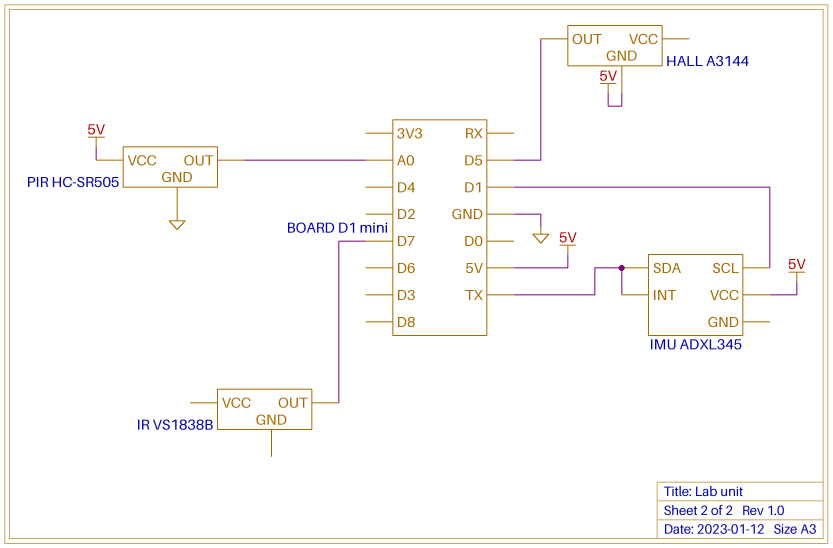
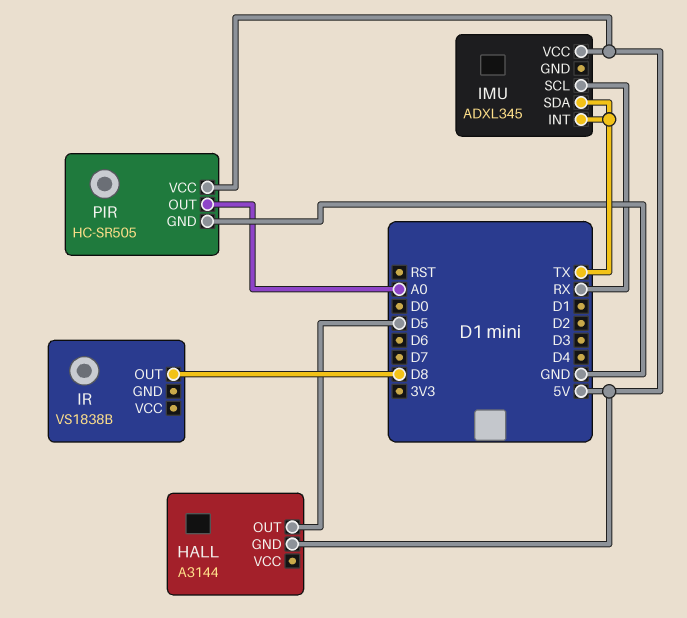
IMU pin SCL: D1 -> RX
IR pin OUT: D7 -> D8

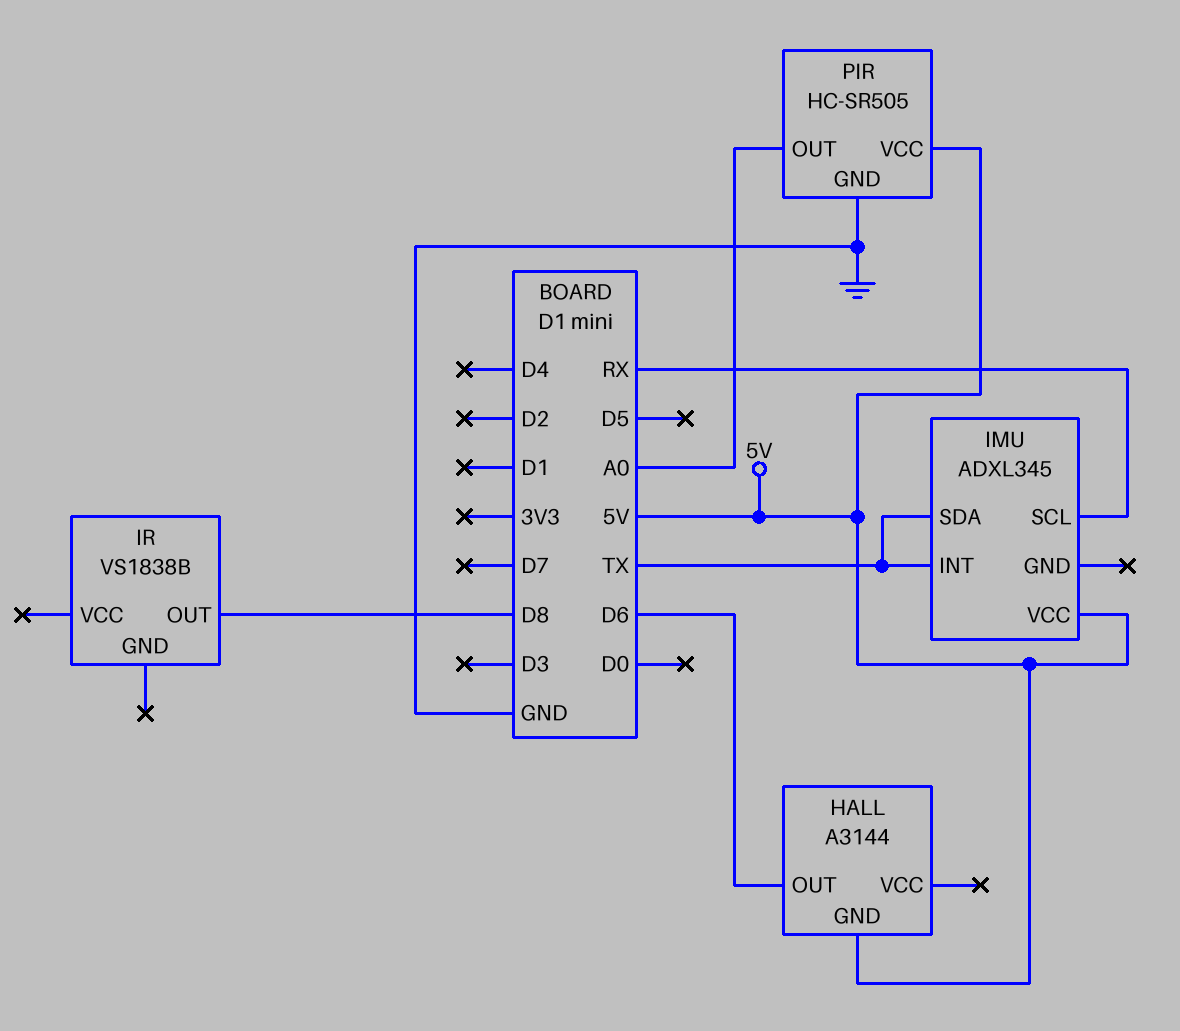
HALL pin OUT: D5 -> D6

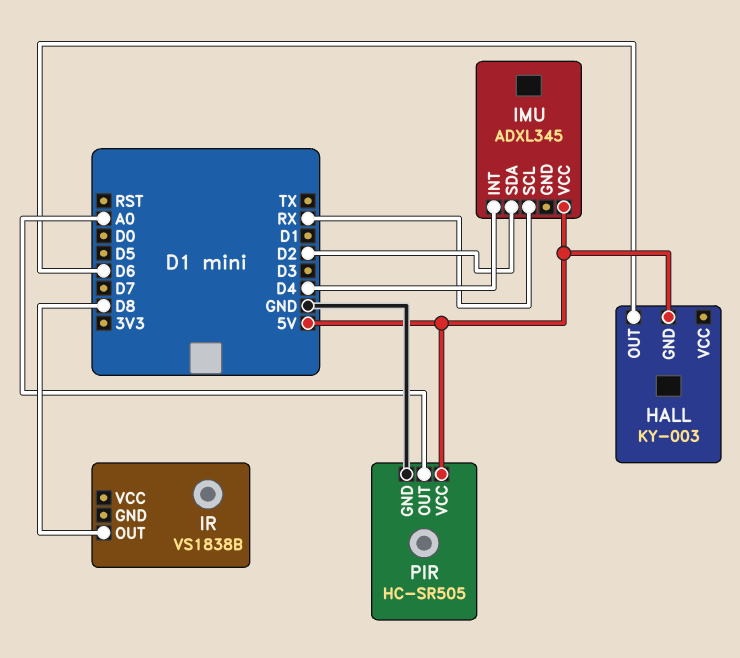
HALL: A3144 -> KY-003
IMU pin INT: TX -> D4
IMU pin SDA: TX -> D2

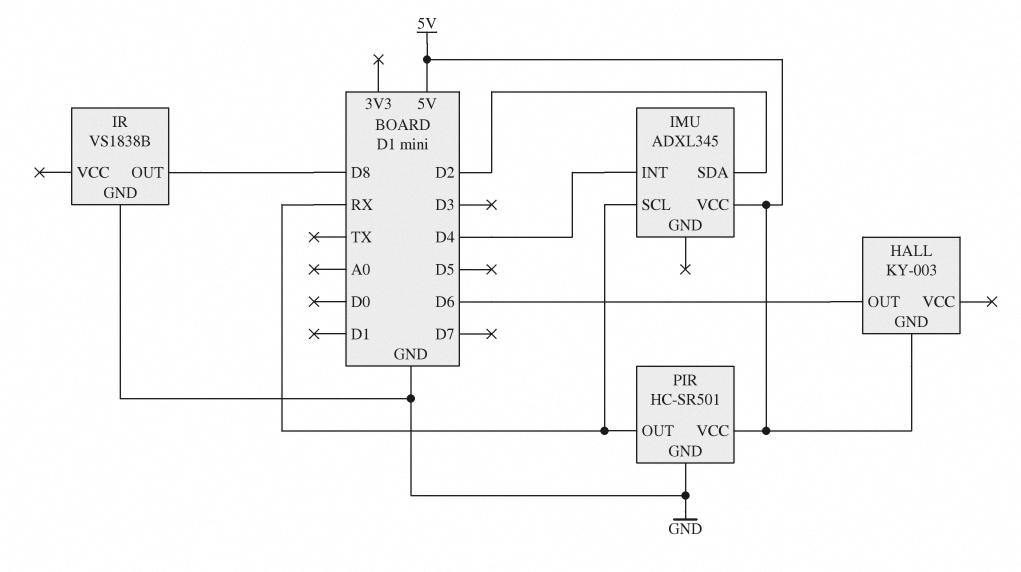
IR pin GND: none -> GND
PIR: HC-SR505 -> HC-SR501
PIR pin OUT: A0 -> RX

